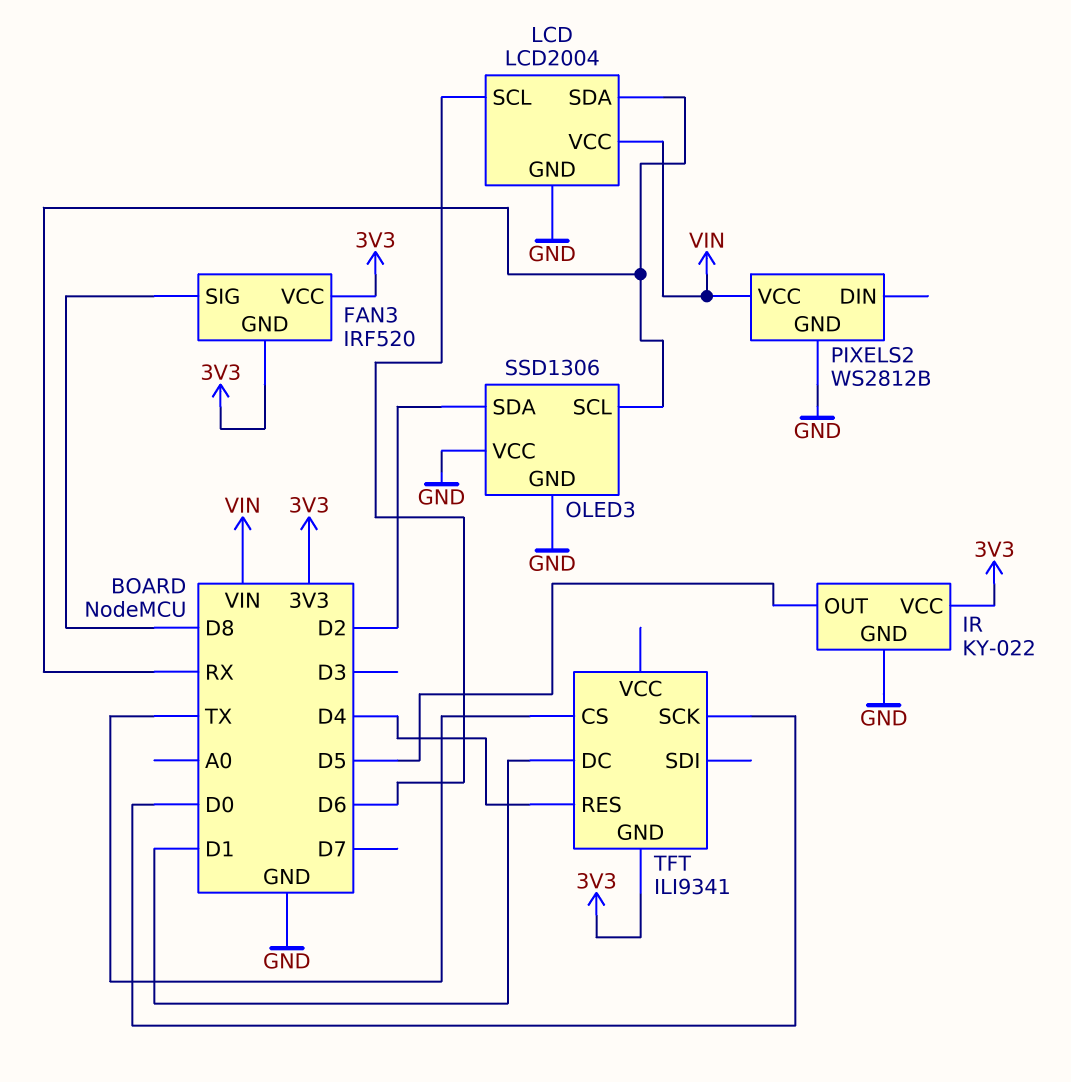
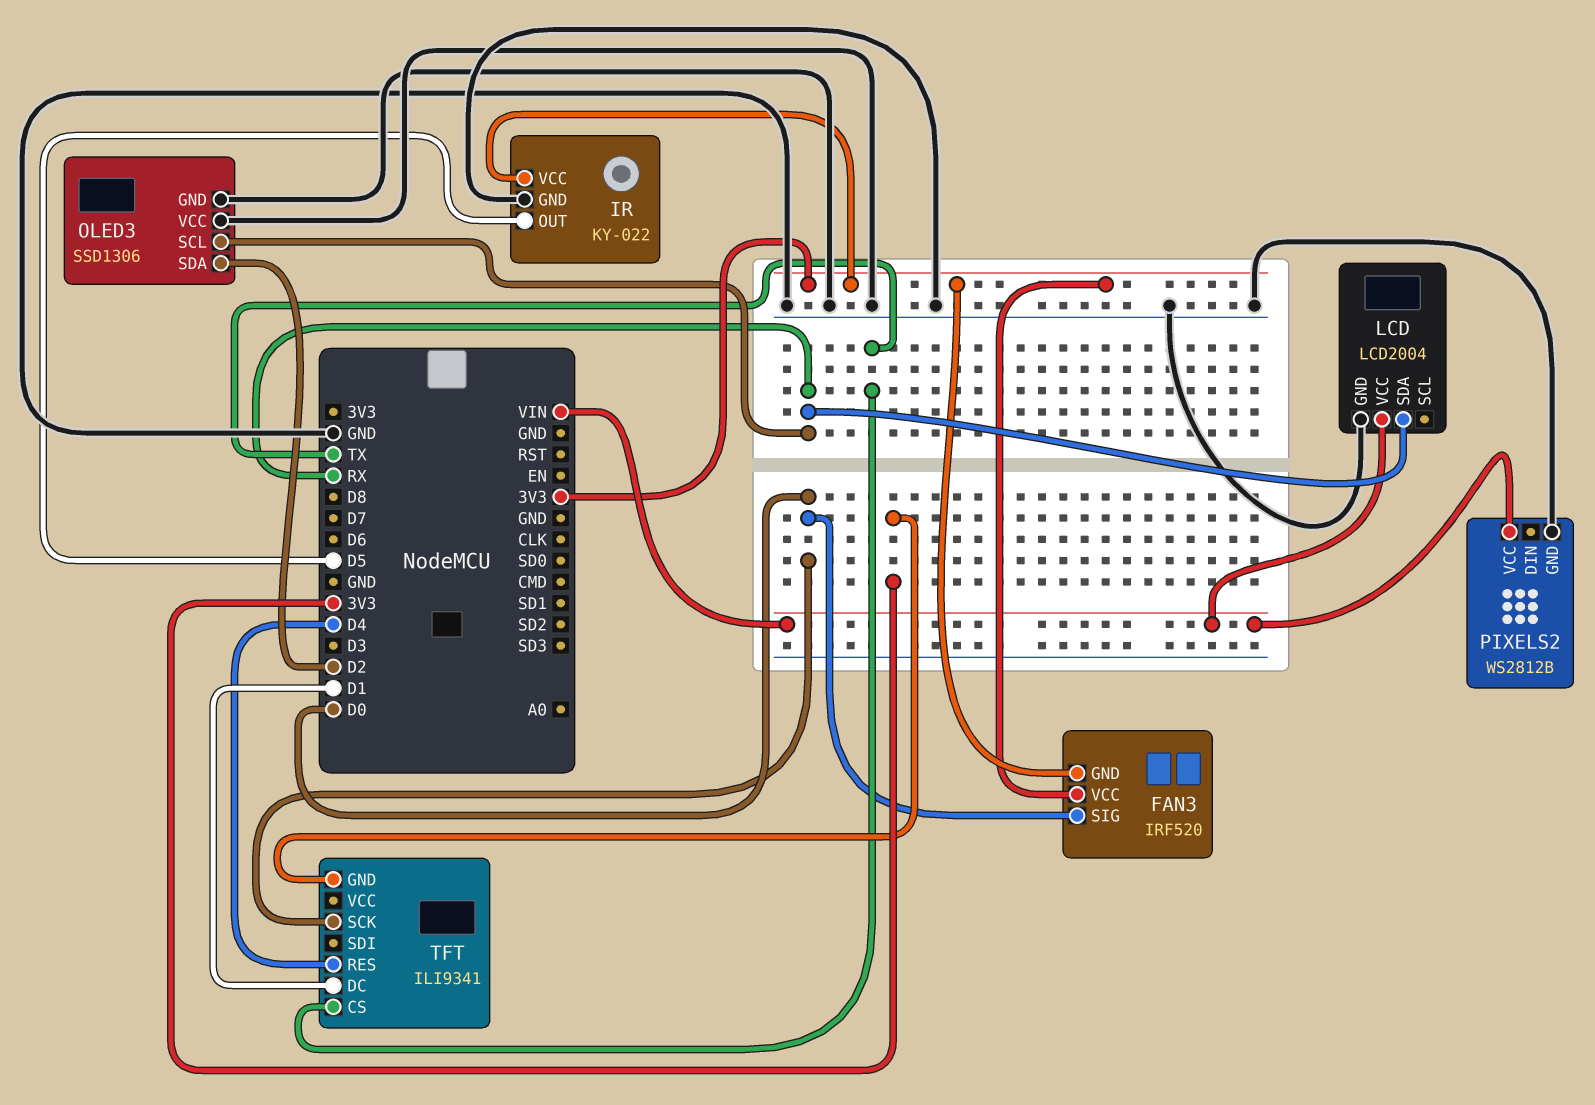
FAN3 pin SIG: D8 -> D0
LCD pin SCL: D6 -> none

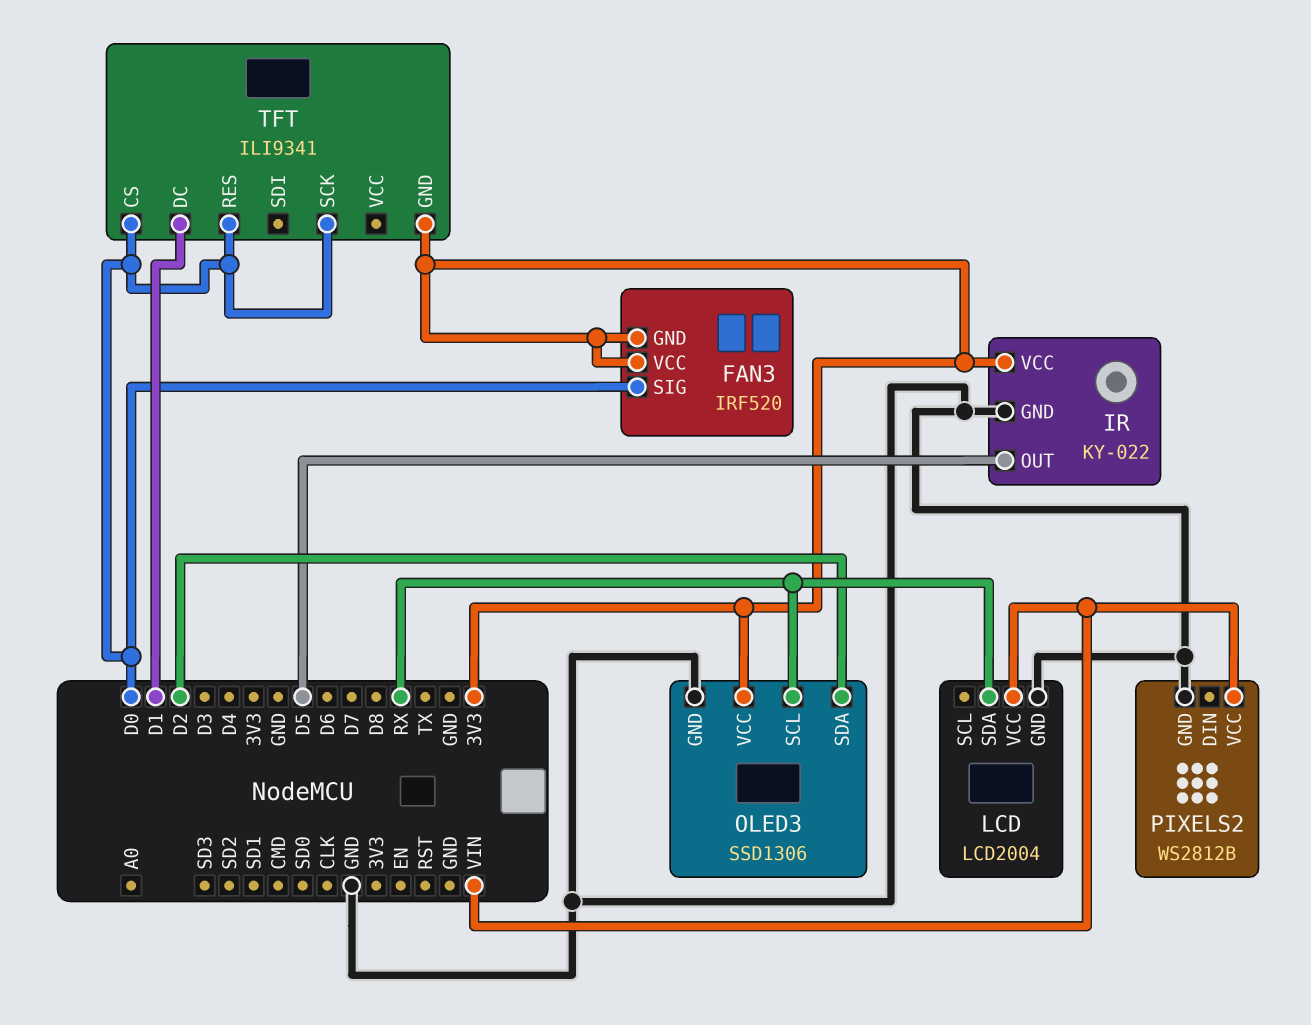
OLED3 pin VCC: GND -> 3V3
TFT pin CS: TX -> D0
TFT pin RES: D4 -> D0

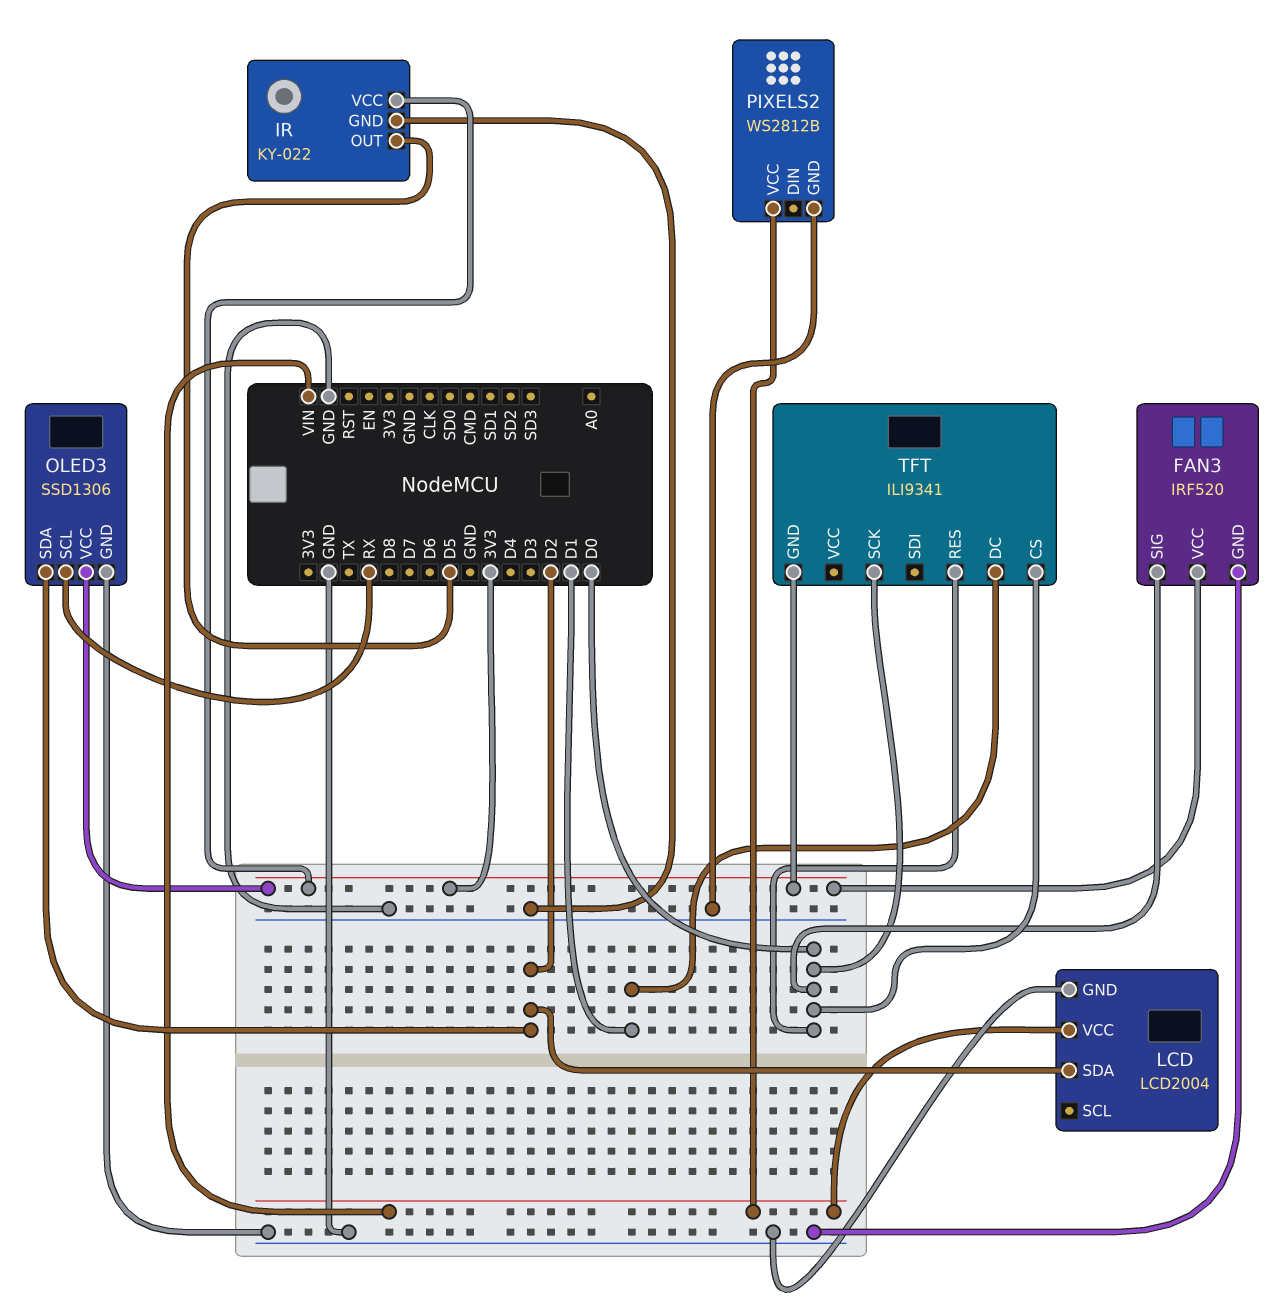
FAN3 pin GND: 3V3 -> GND
LCD pin SDA: RX -> D2

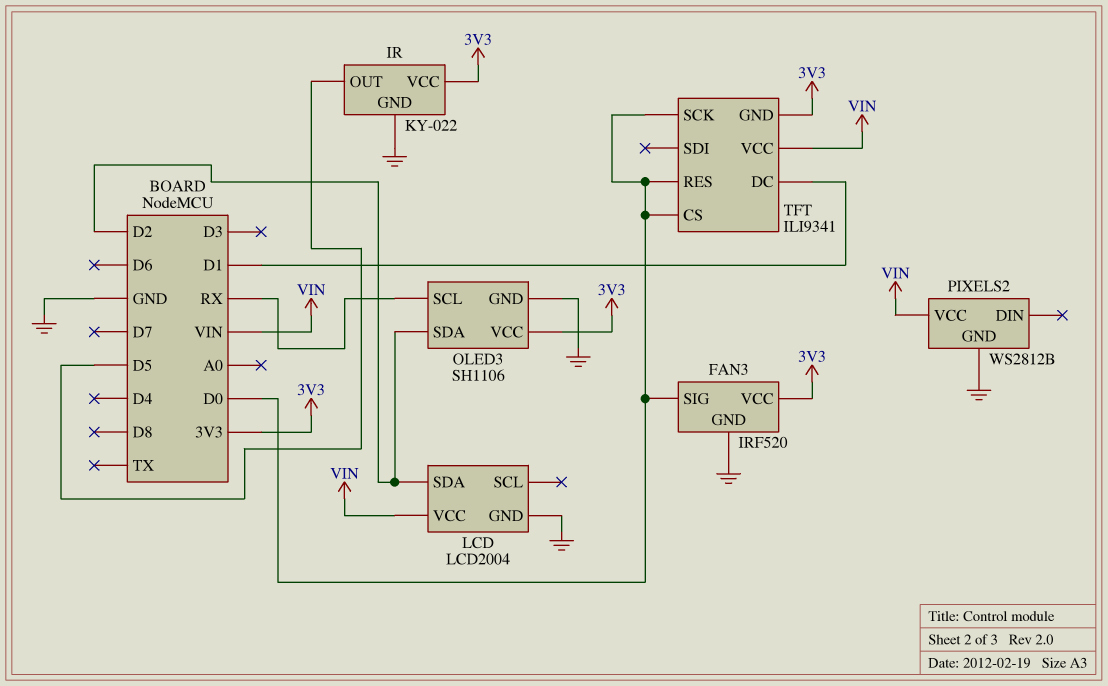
OLED3: SSD1306 -> SH1106
TFT pin VCC: none -> VIN

